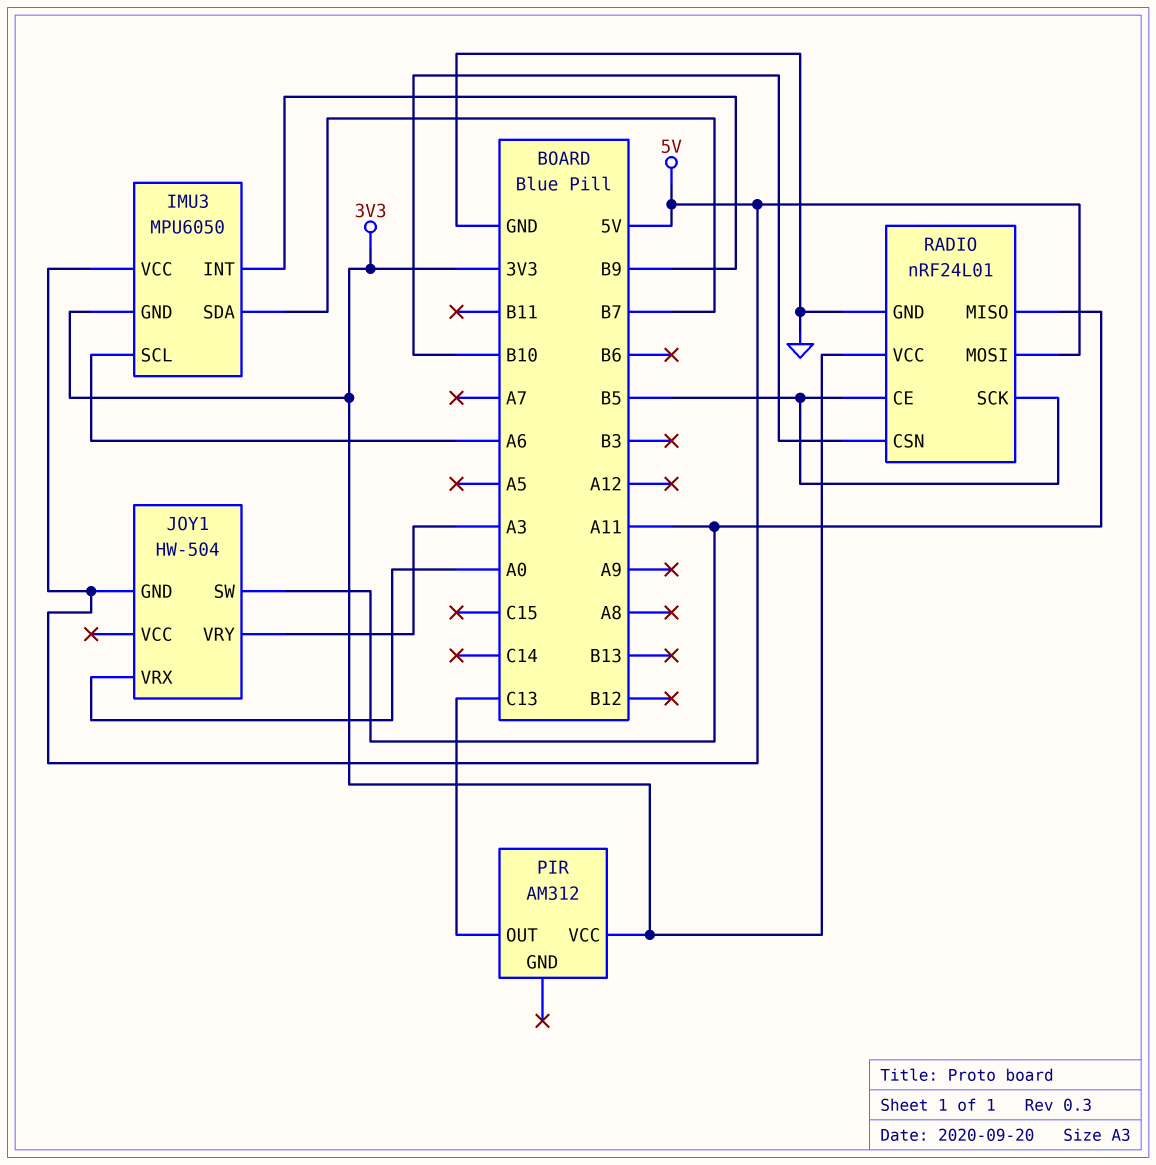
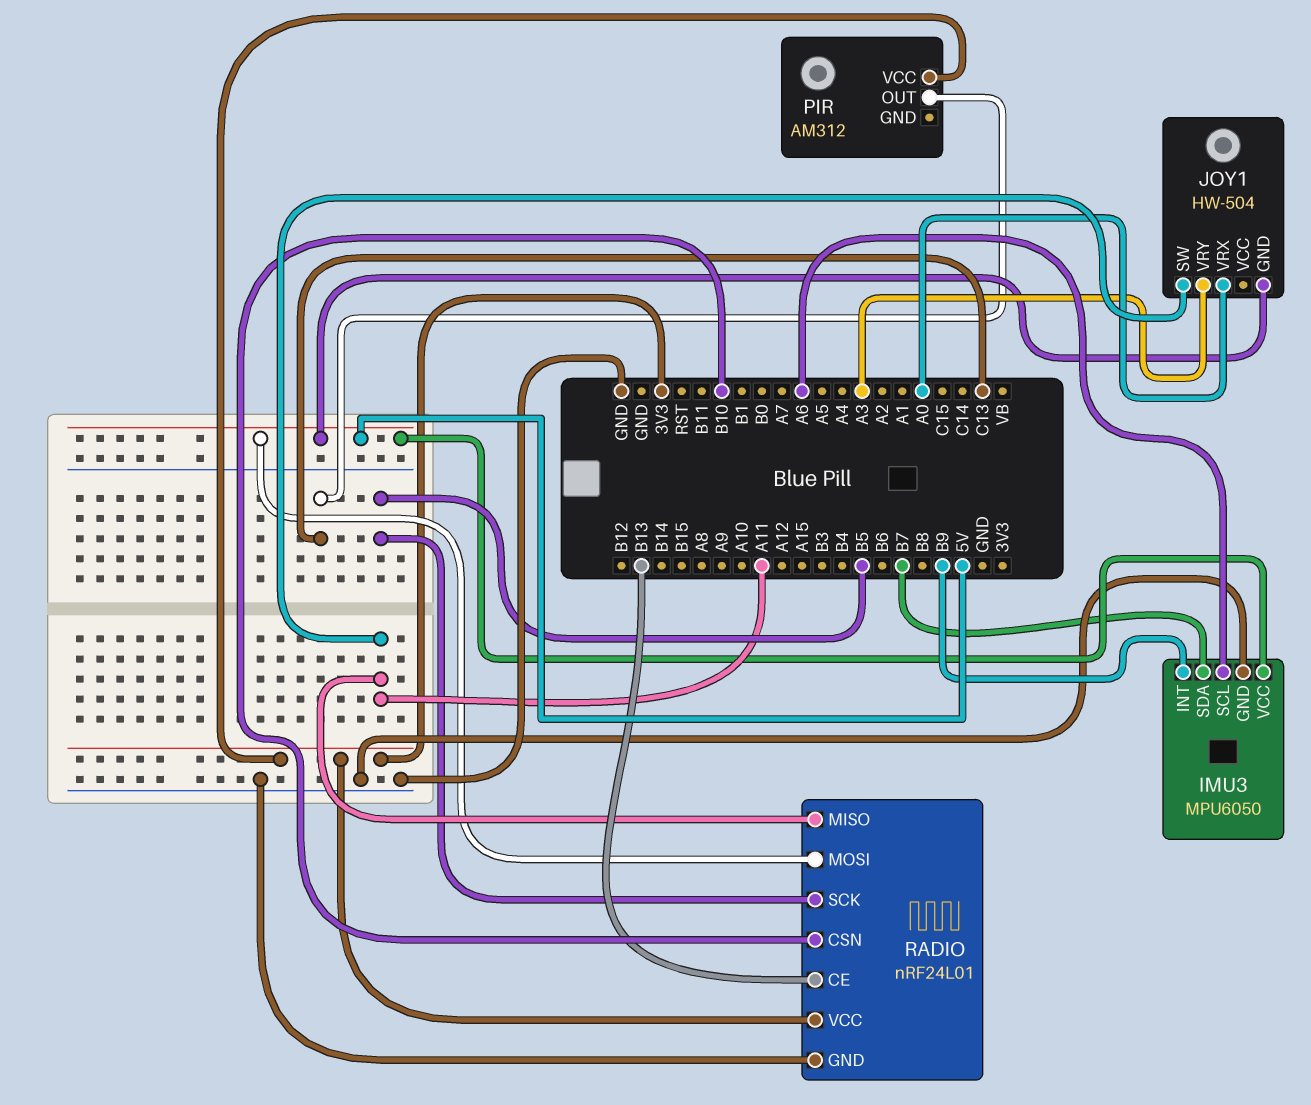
IMU3 pin GND: 3V3 -> GND
RADIO pin CE: B5 -> B13

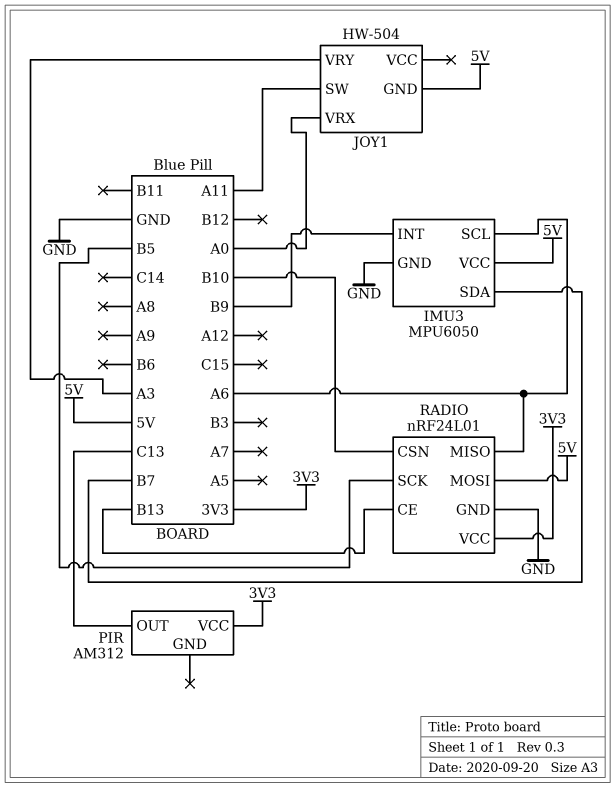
RADIO pin MISO: A11 -> A6

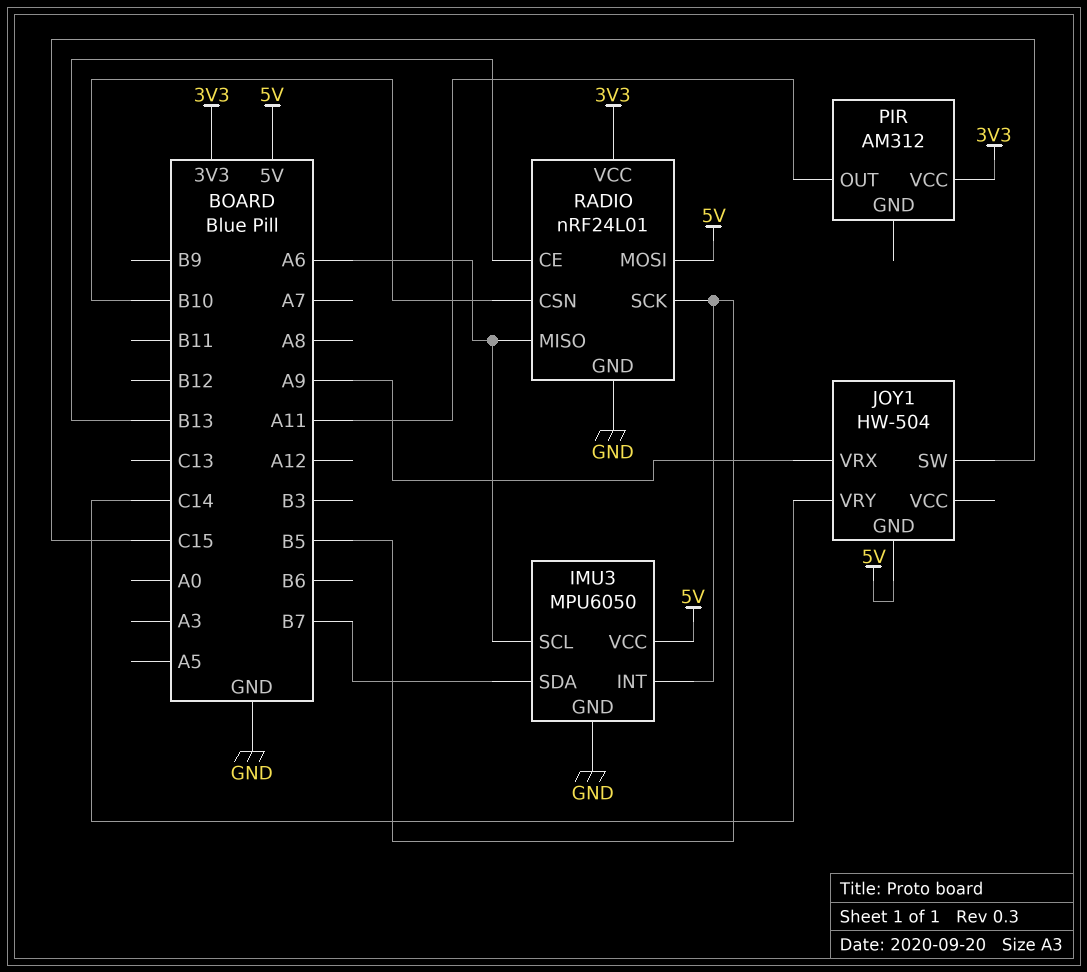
IMU3 pin INT: B9 -> B5
JOY1 pin SW: A11 -> C15
JOY1 pin VRX: A0 -> A9
JOY1 pin VRY: A3 -> C14
PIR pin OUT: C13 -> A11

